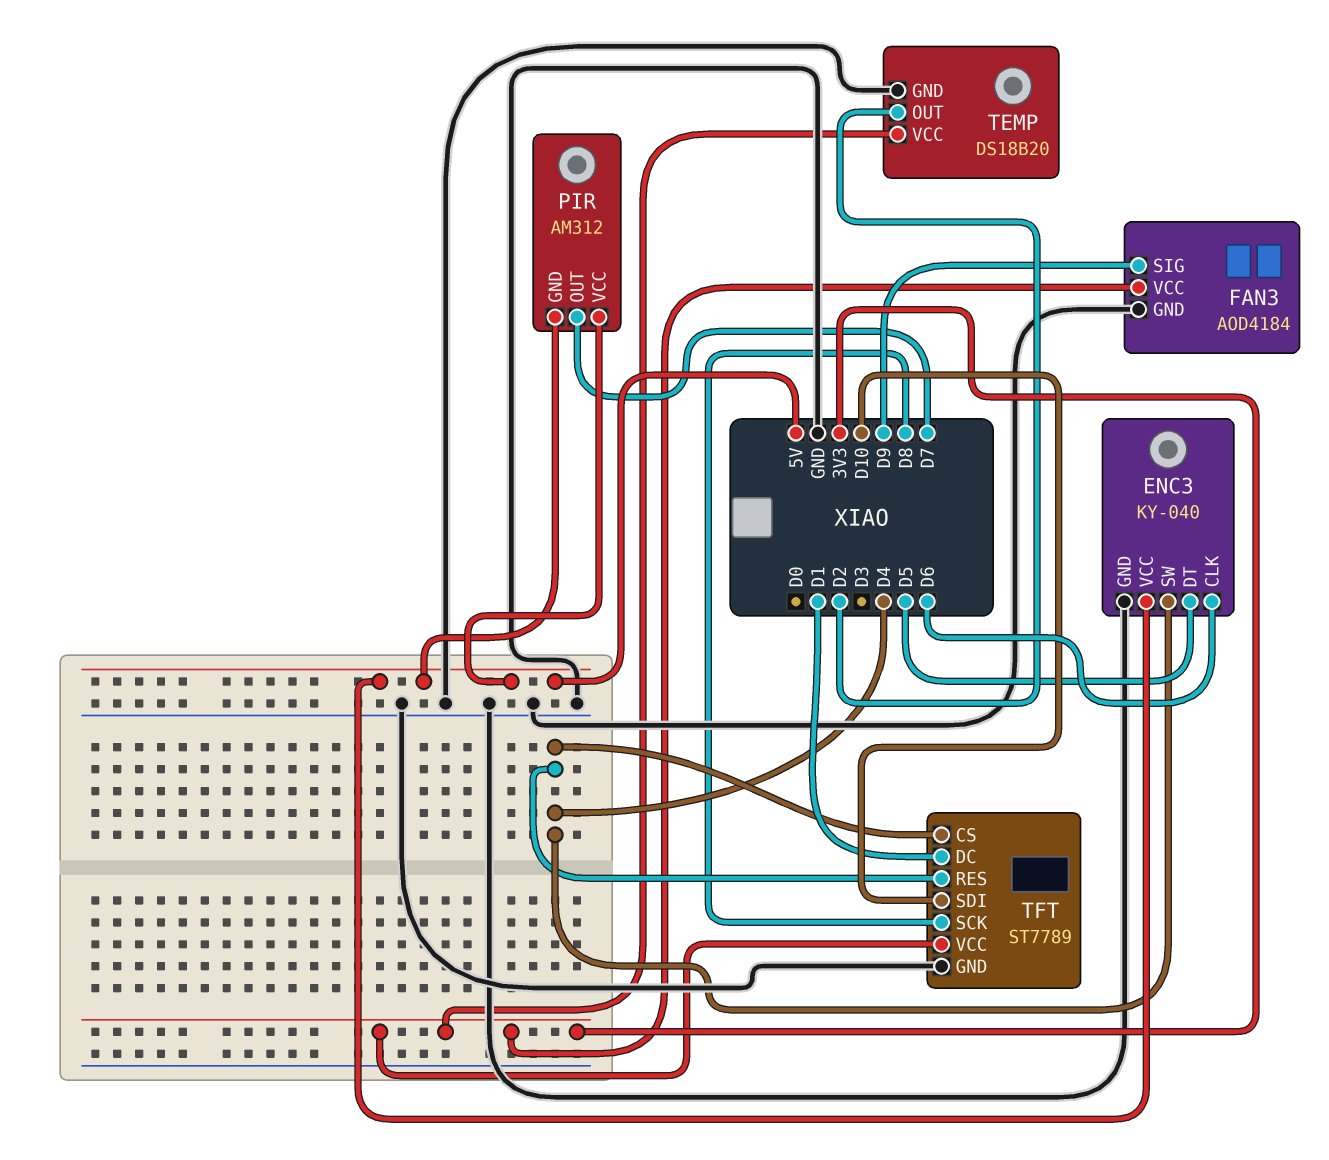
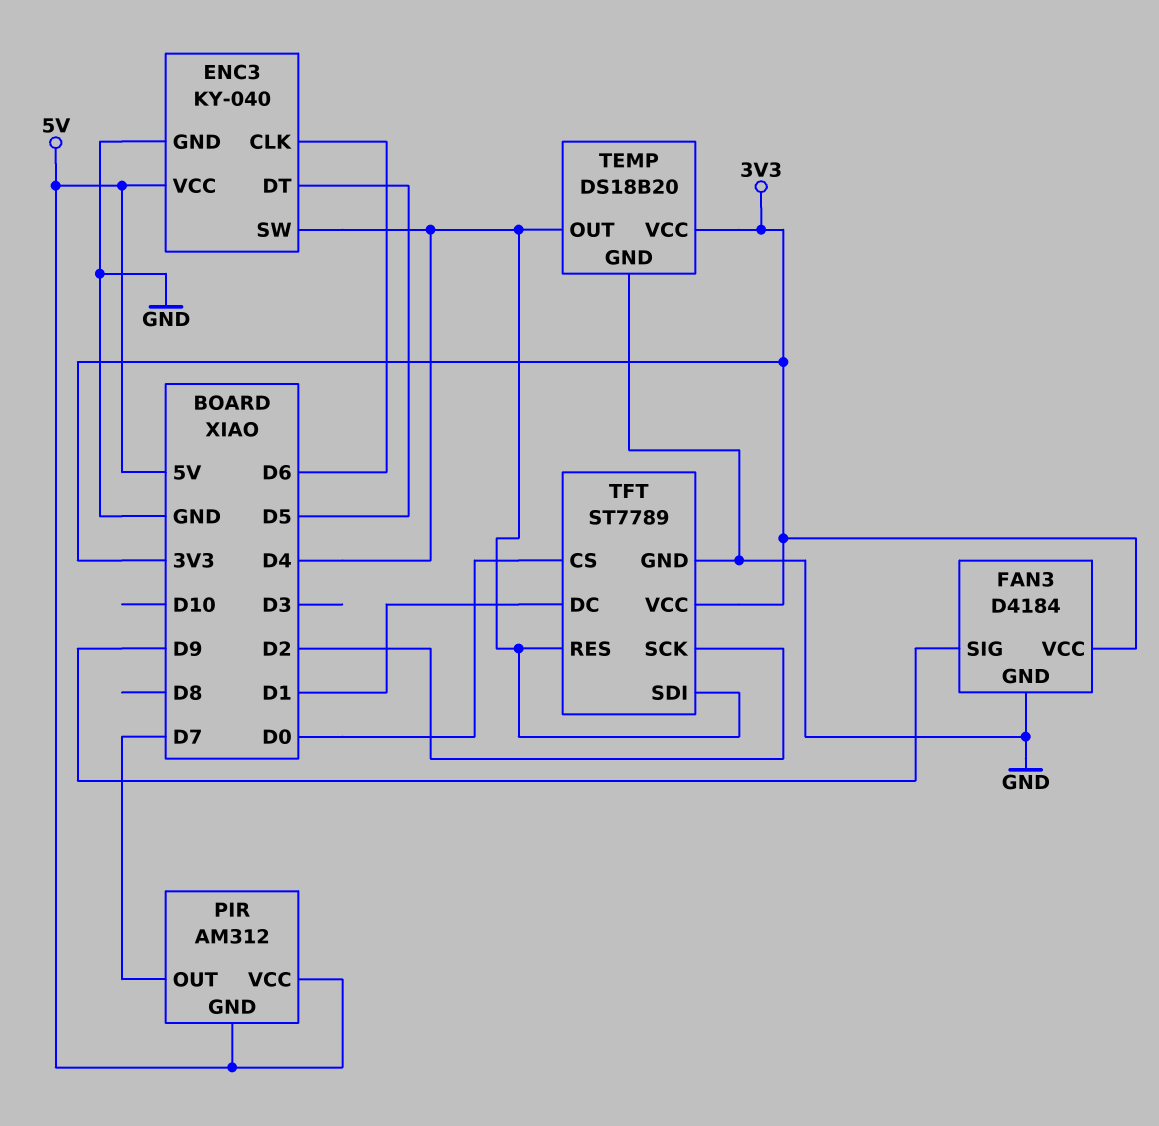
FAN3: AOD4184 -> D4184
TEMP pin OUT: D2 -> D4
TFT pin CS: D4 -> D0
TFT pin SCK: D8 -> D2
TFT pin SDI: D10 -> D4

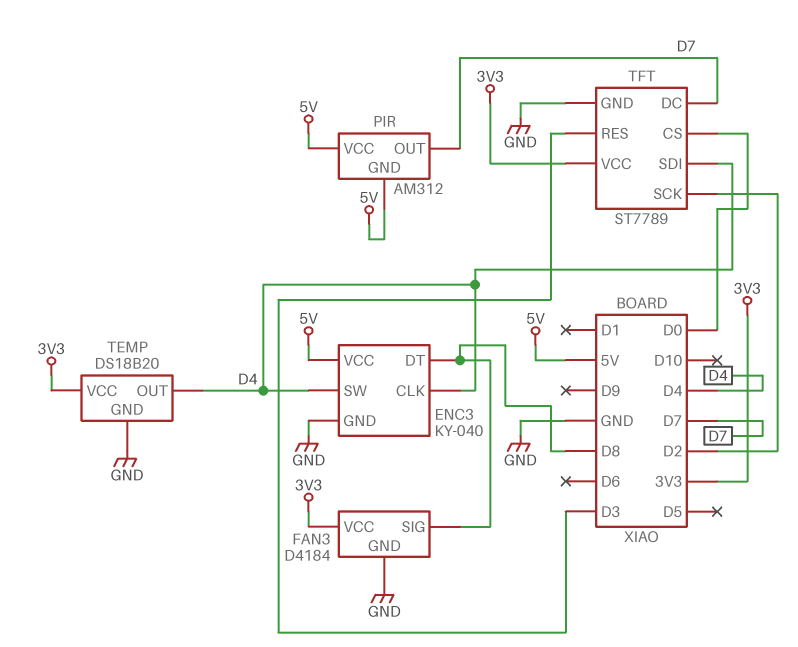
ENC3 pin CLK: D6 -> D4
ENC3 pin DT: D5 -> D8
FAN3 pin SIG: D9 -> D8
TFT pin DC: D1 -> D7
TFT pin RES: D4 -> D3

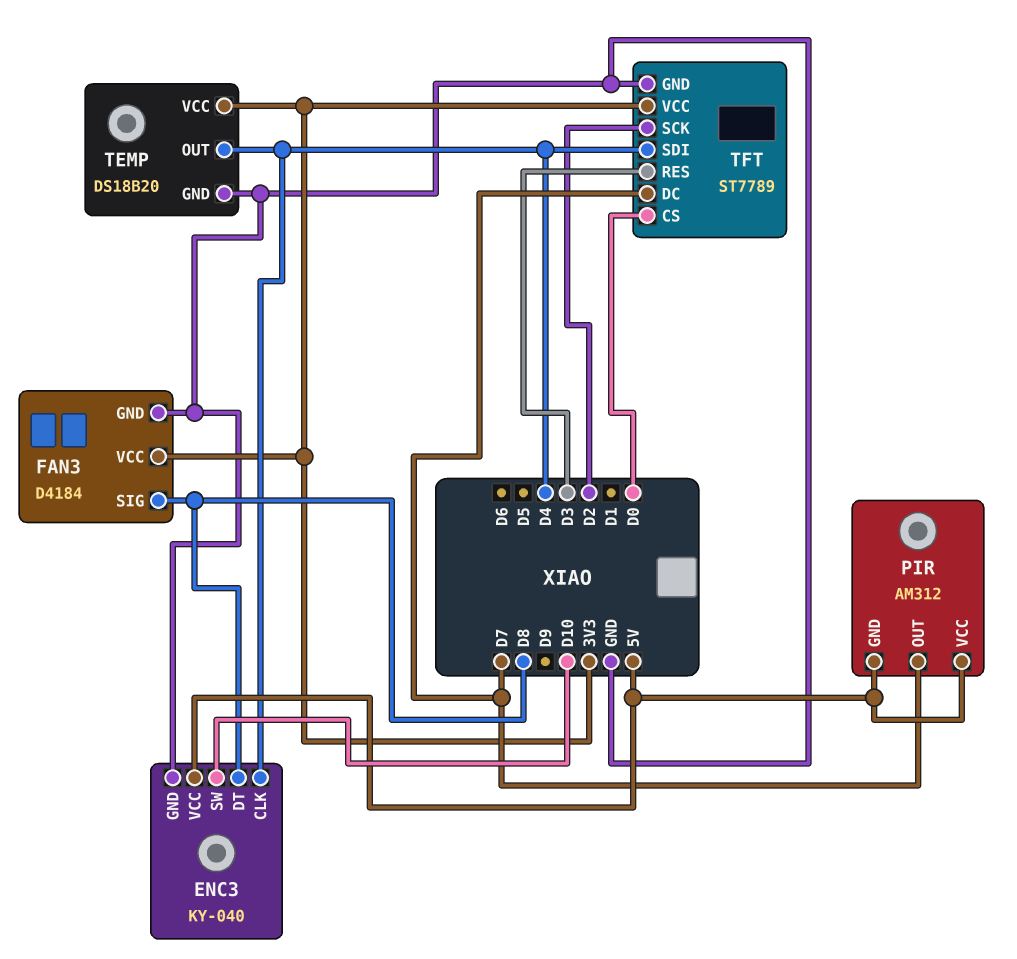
ENC3 pin SW: D4 -> D10

